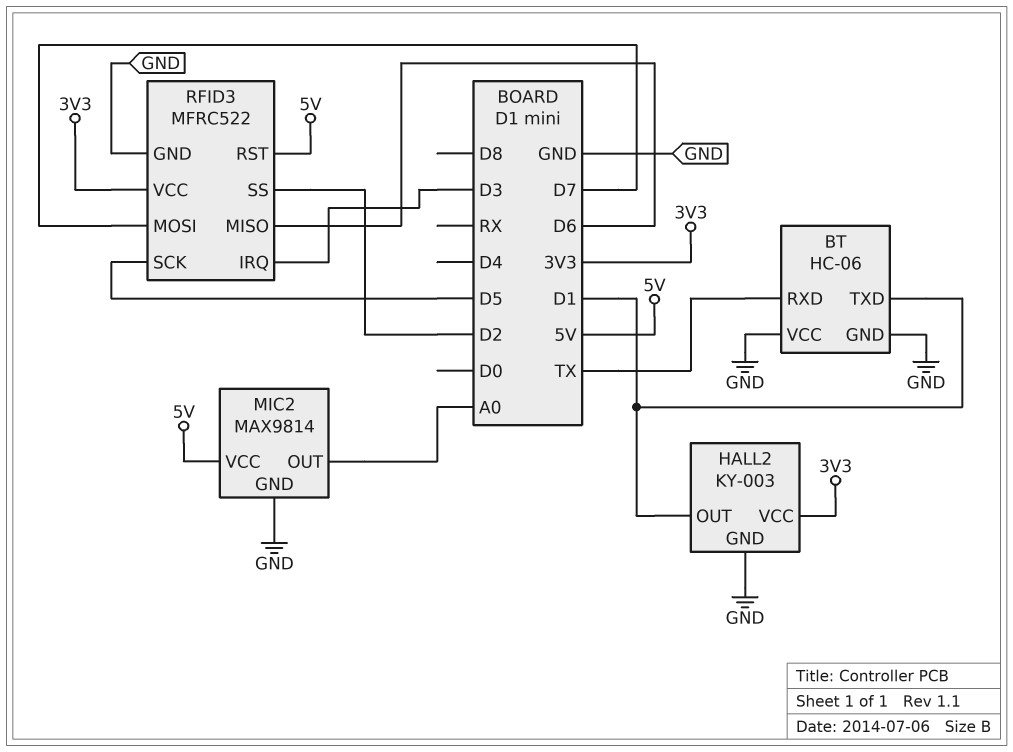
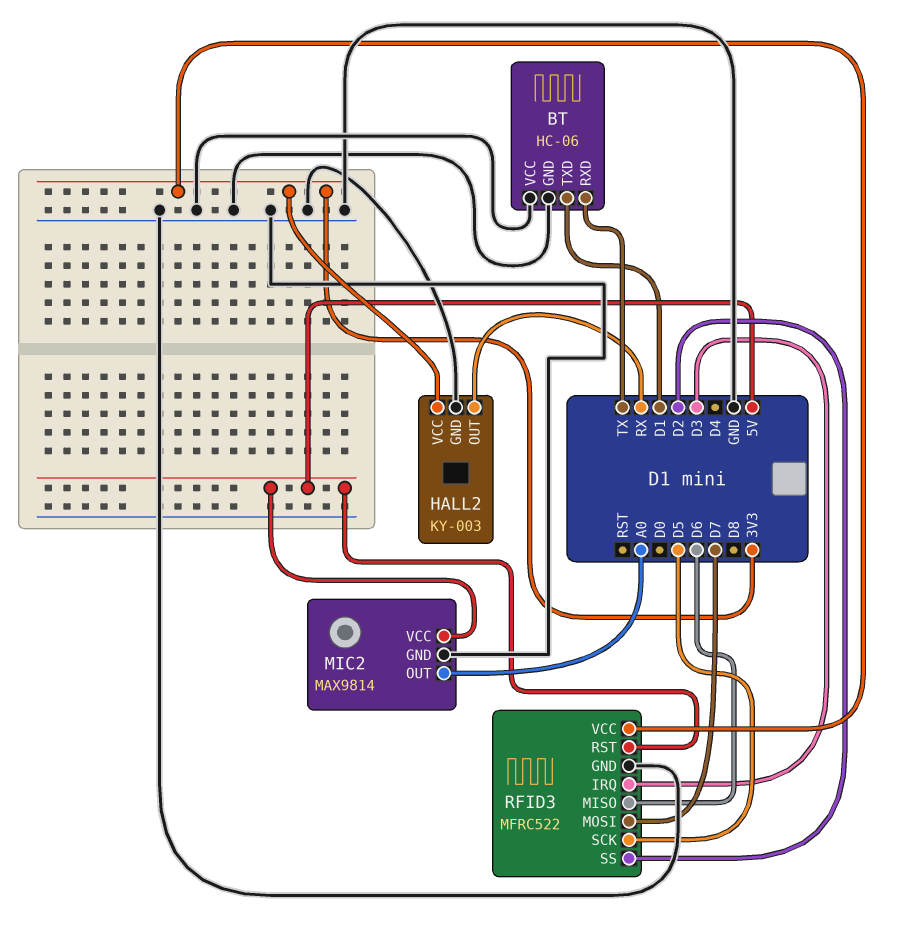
HALL2 pin OUT: D1 -> RX

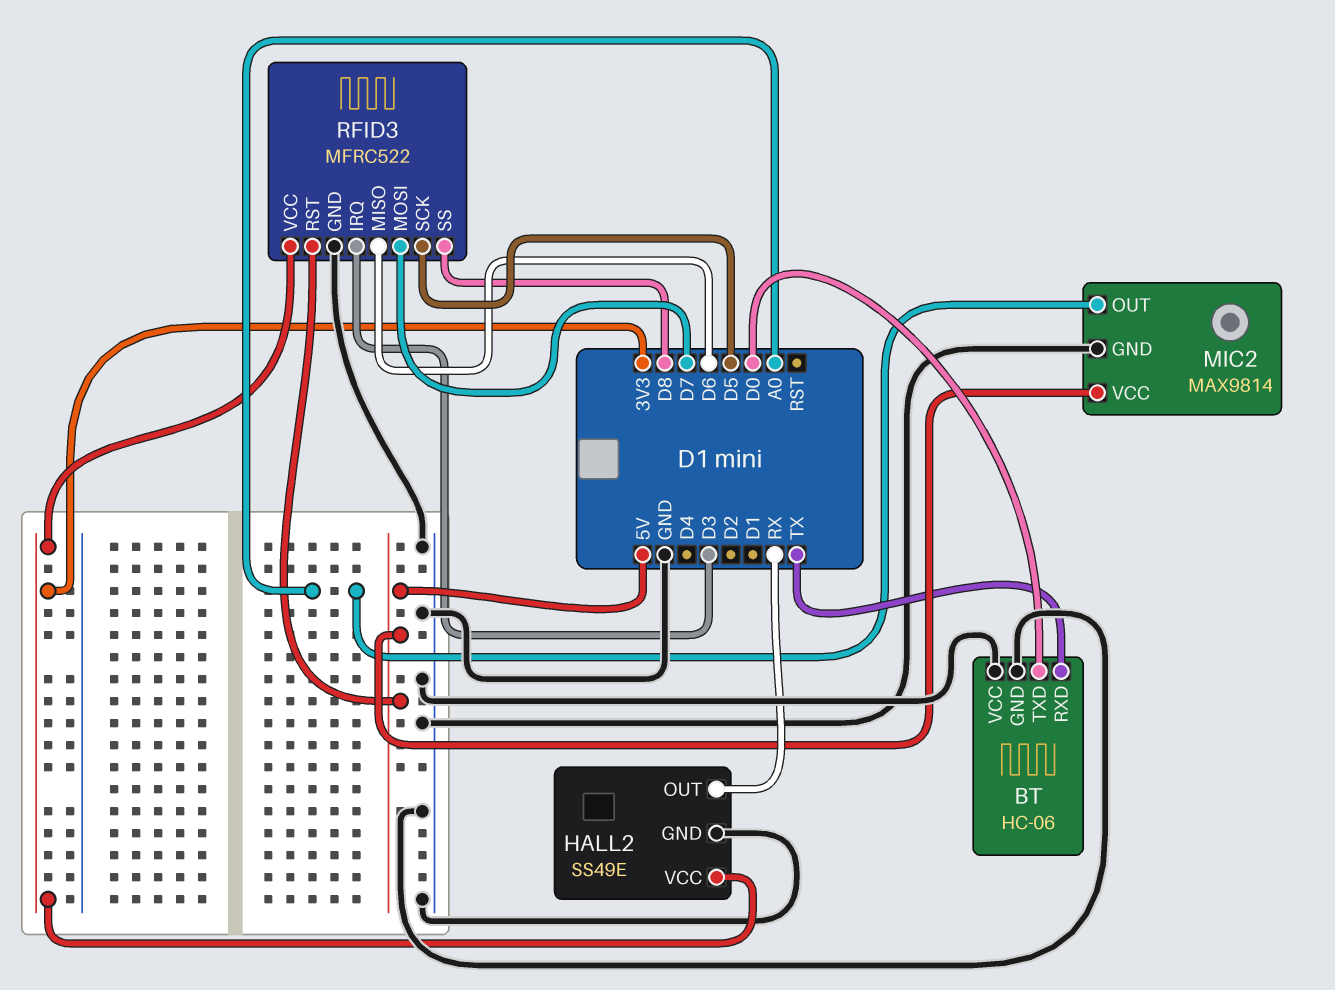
BT pin TXD: D1 -> D0
HALL2: KY-003 -> SS49E
RFID3 pin SS: D2 -> D8

